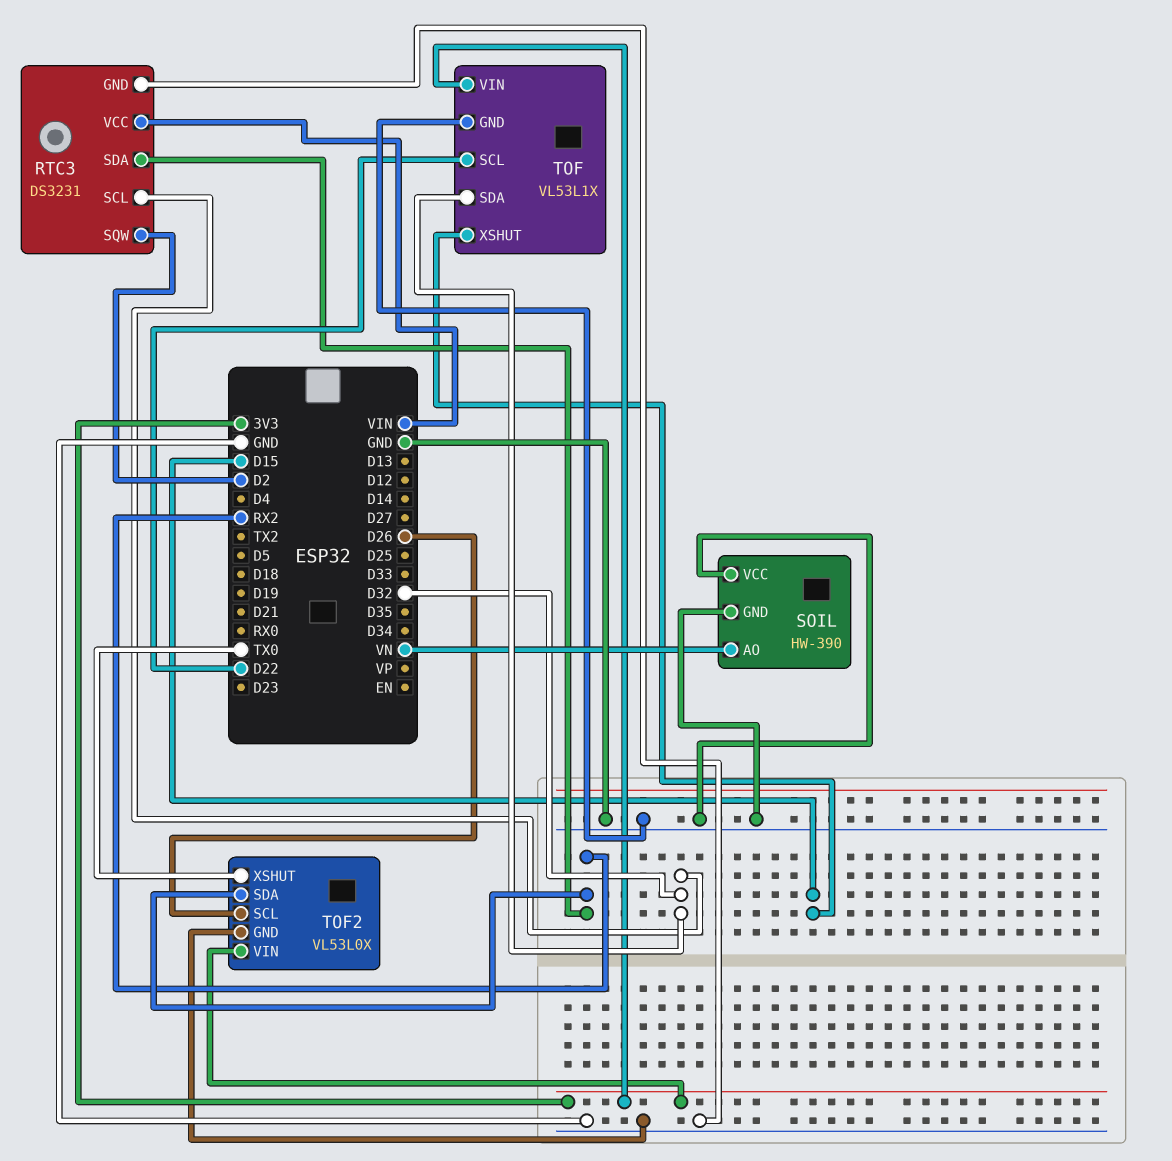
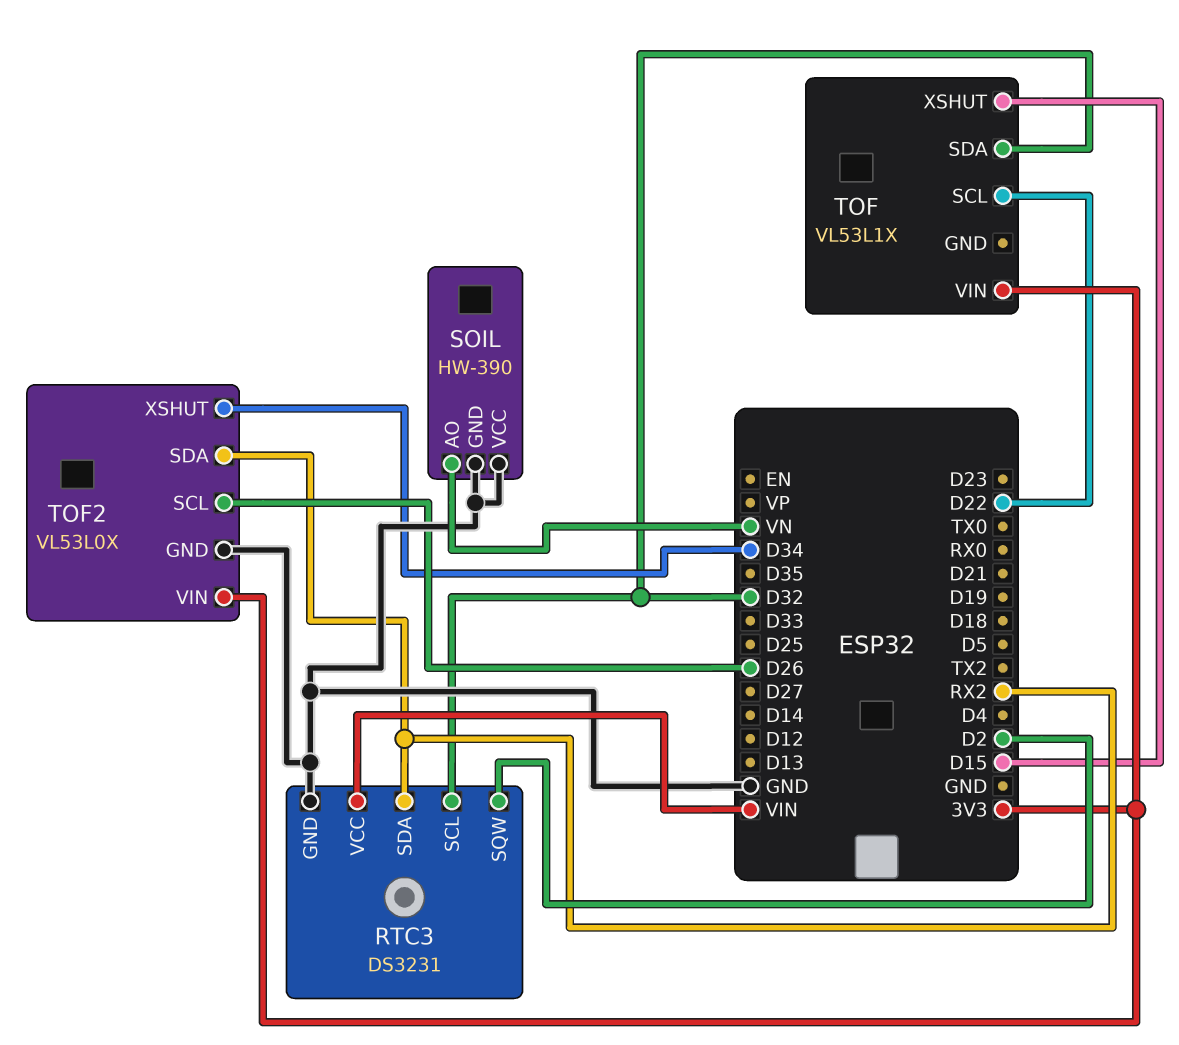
TOF pin GND: GND -> none
TOF2 pin XSHUT: TX0 -> D34

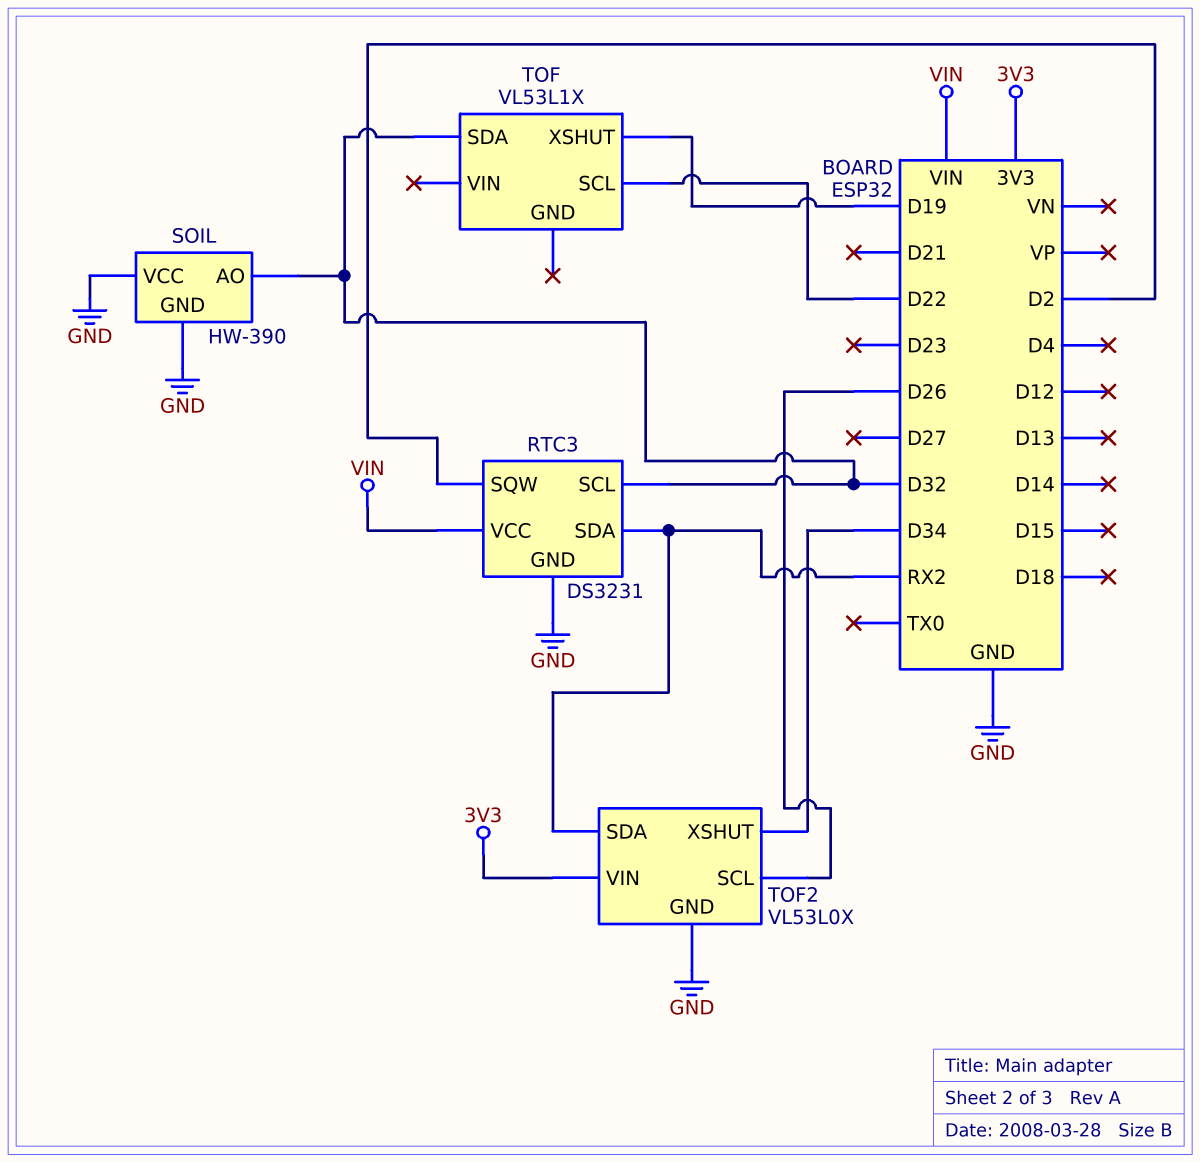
SOIL pin AO: VN -> D32
TOF pin VIN: 3V3 -> none
TOF pin XSHUT: D15 -> D19

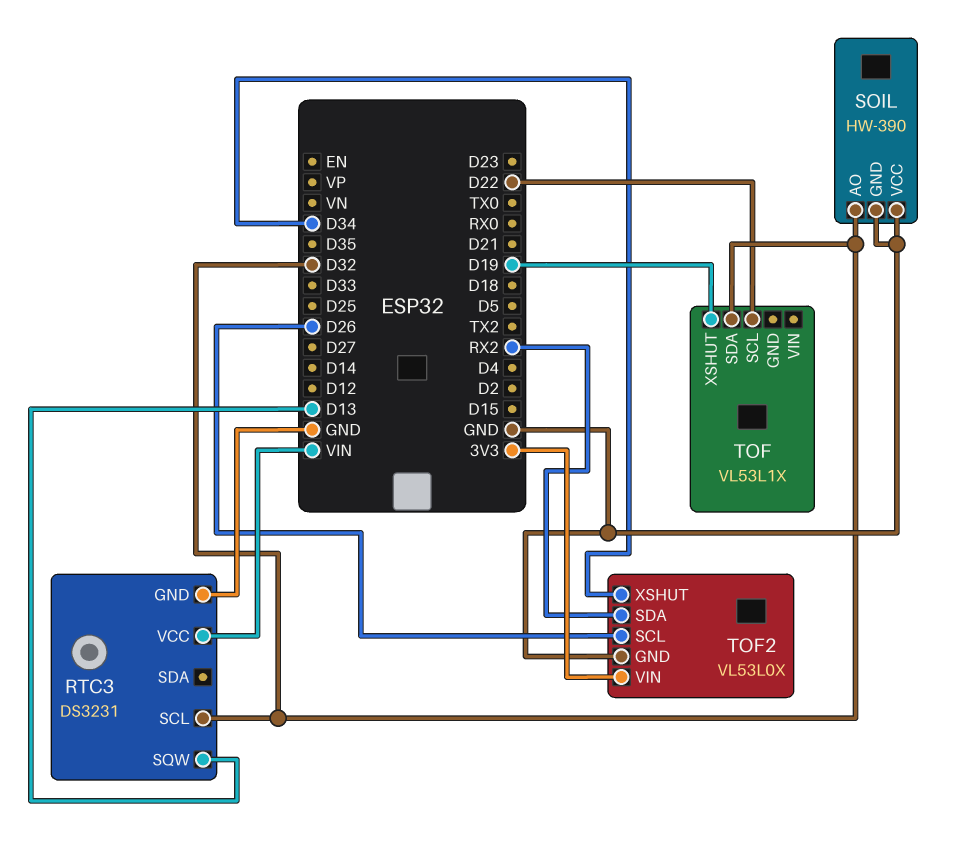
RTC3 pin SDA: RX2 -> none
RTC3 pin SQW: D2 -> D13

